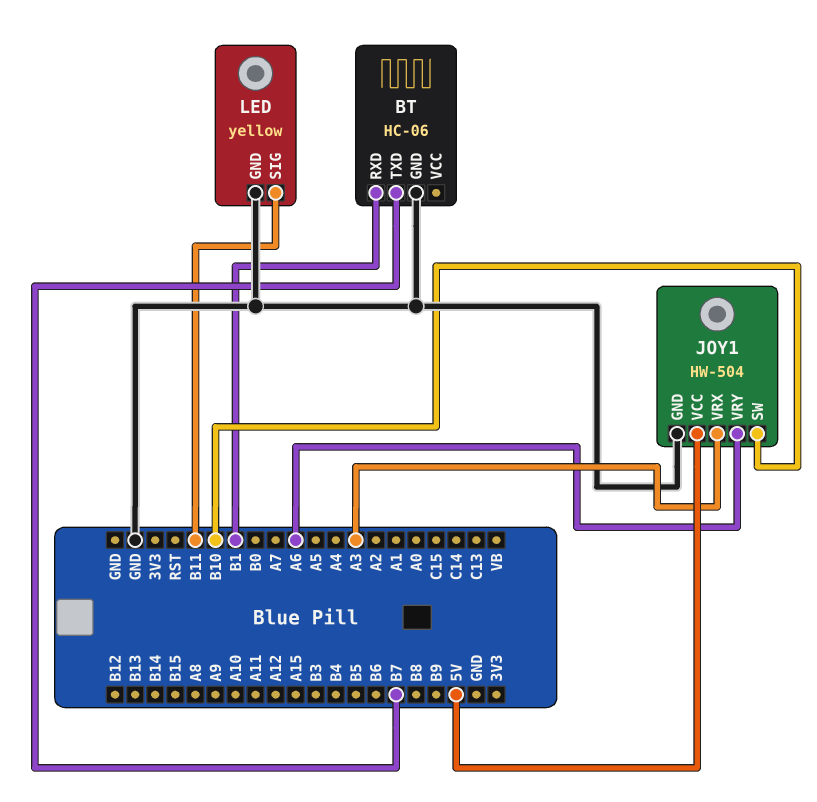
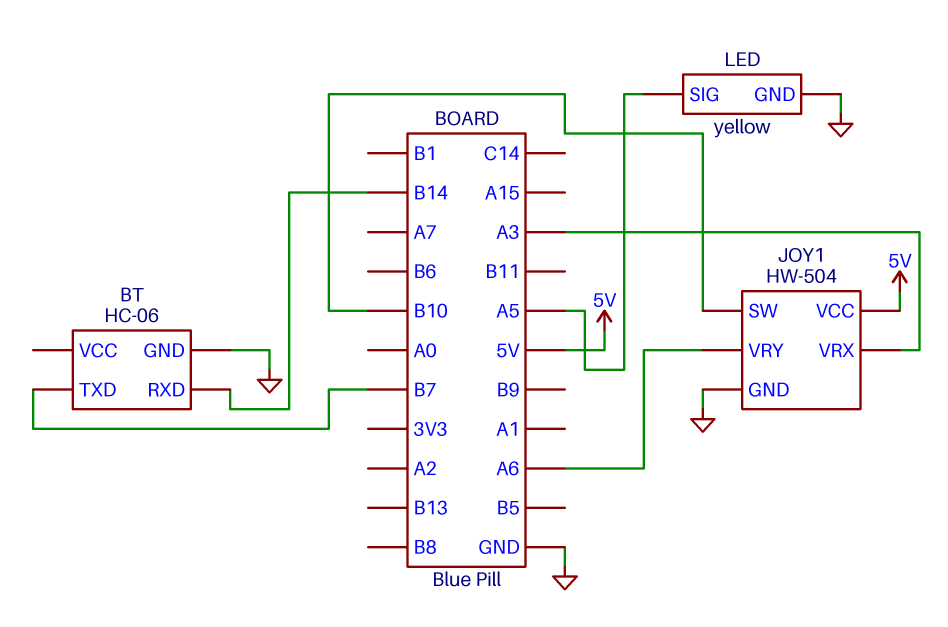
BT pin RXD: B1 -> B14
LED pin SIG: B11 -> A5

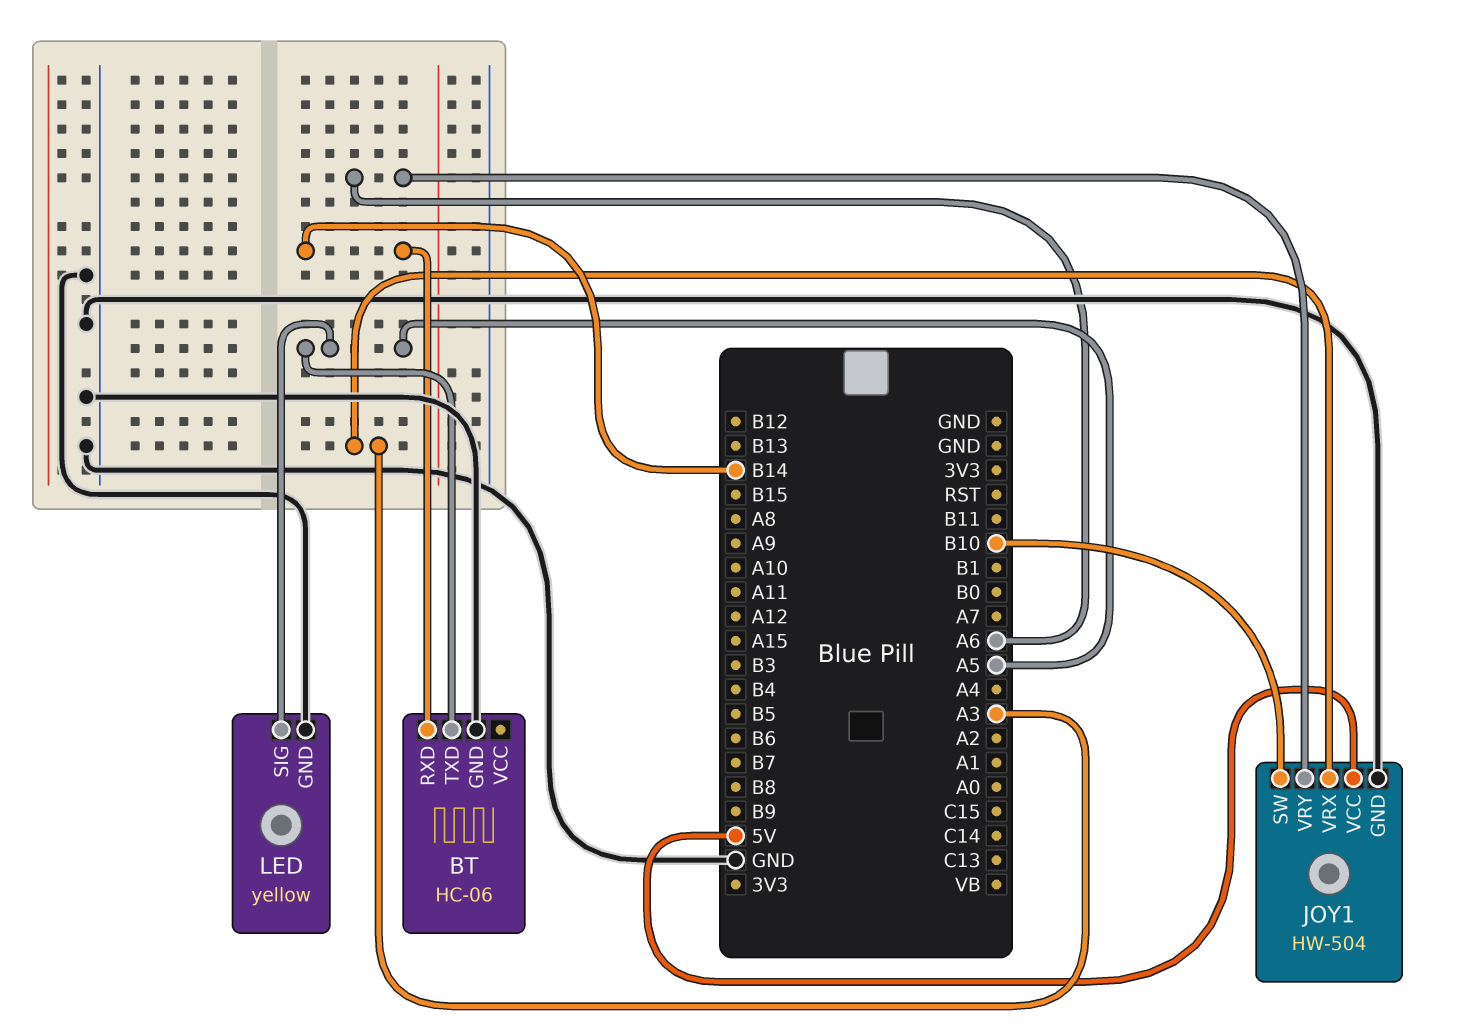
BT pin TXD: B7 -> A5

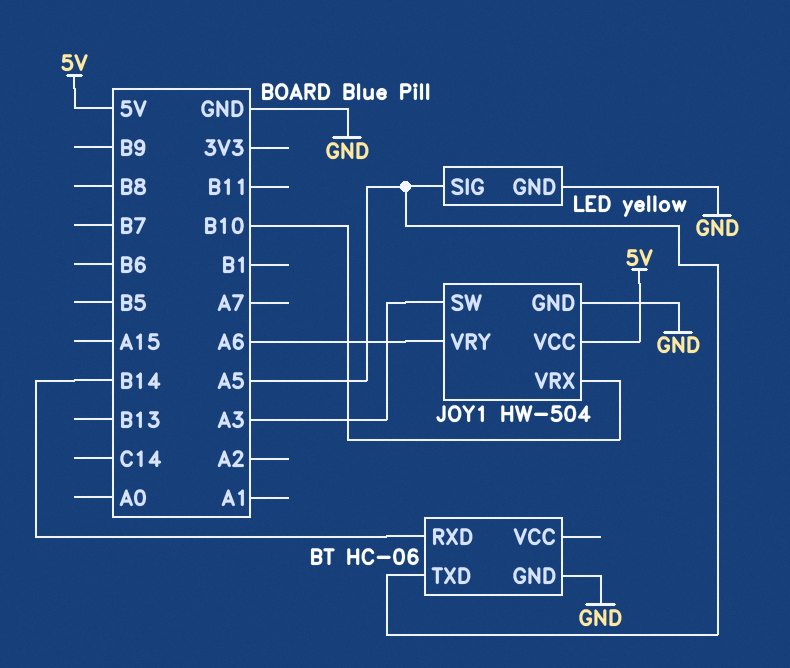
JOY1 pin SW: B10 -> A3
JOY1 pin VRX: A3 -> B10

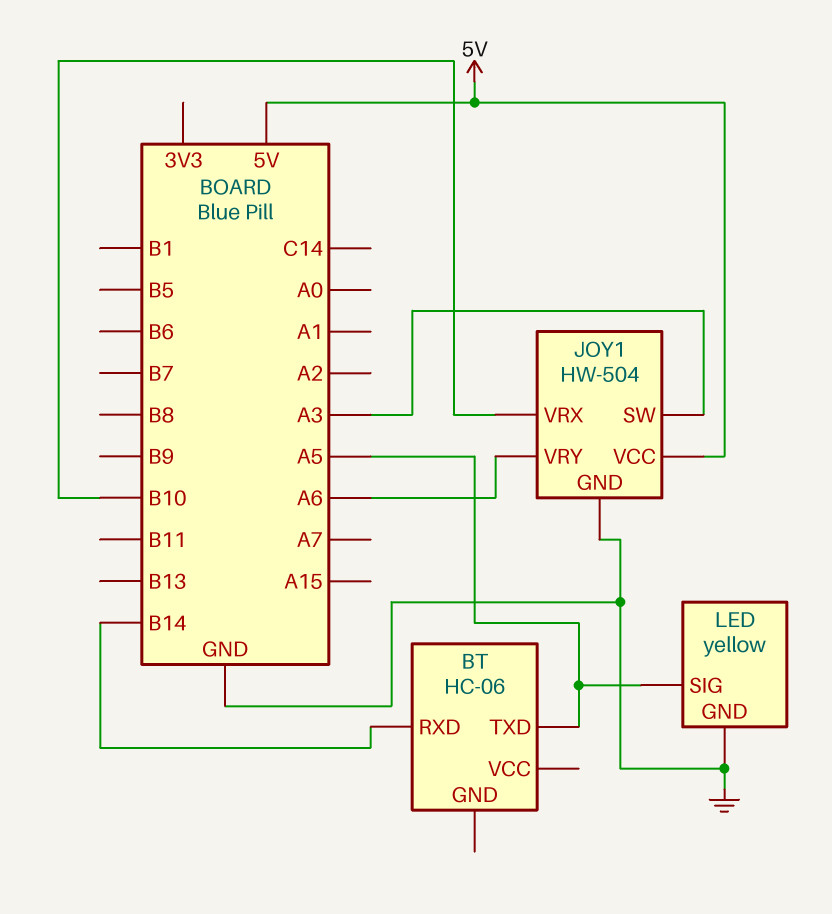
BT pin GND: GND -> none

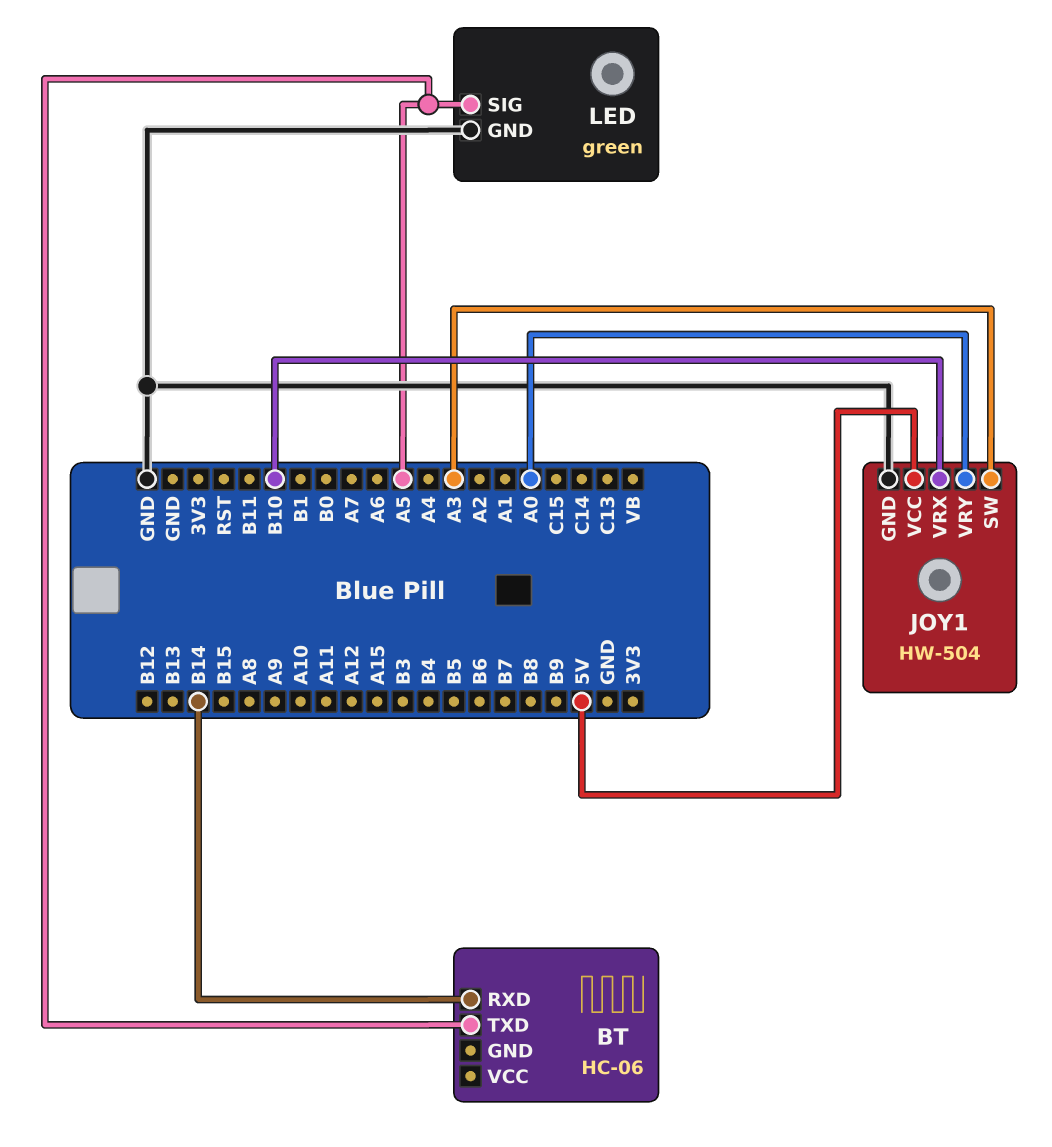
JOY1 pin VRY: A6 -> A0
LED: yellow -> green

